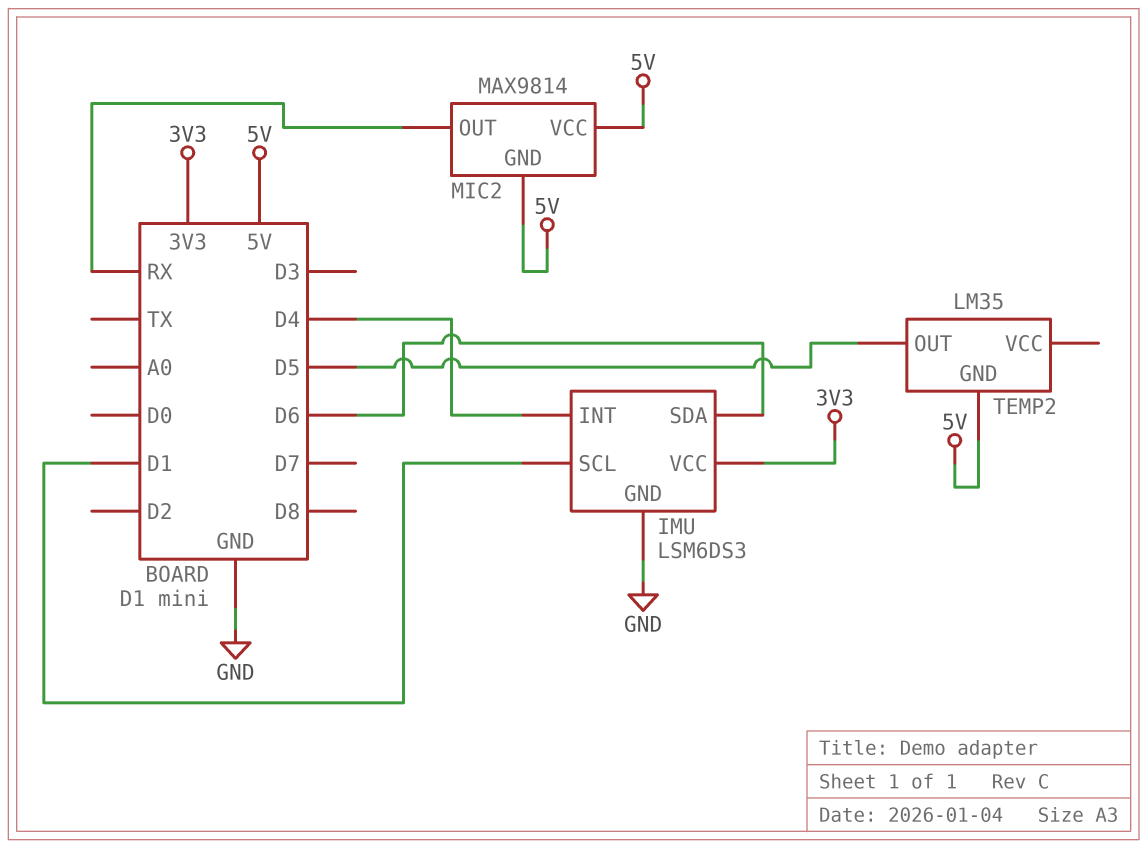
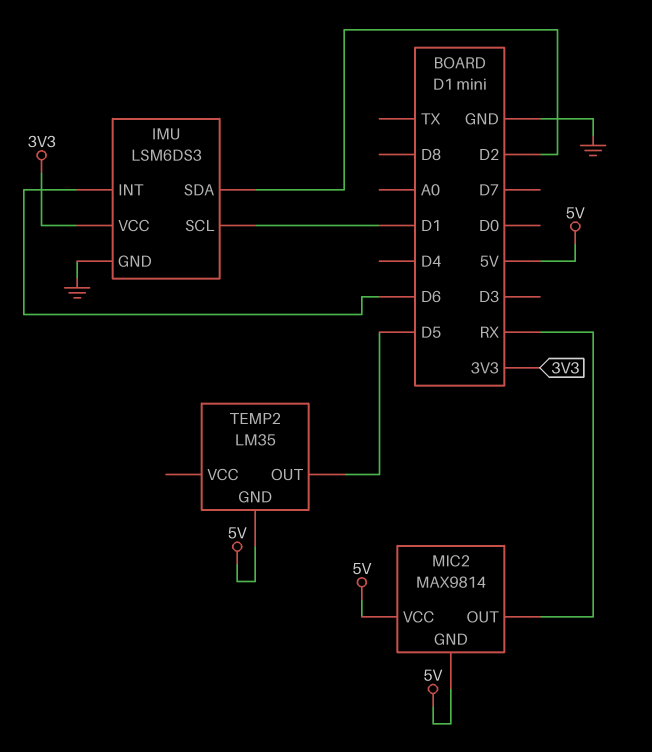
IMU pin INT: D4 -> D6
IMU pin SDA: D6 -> D2

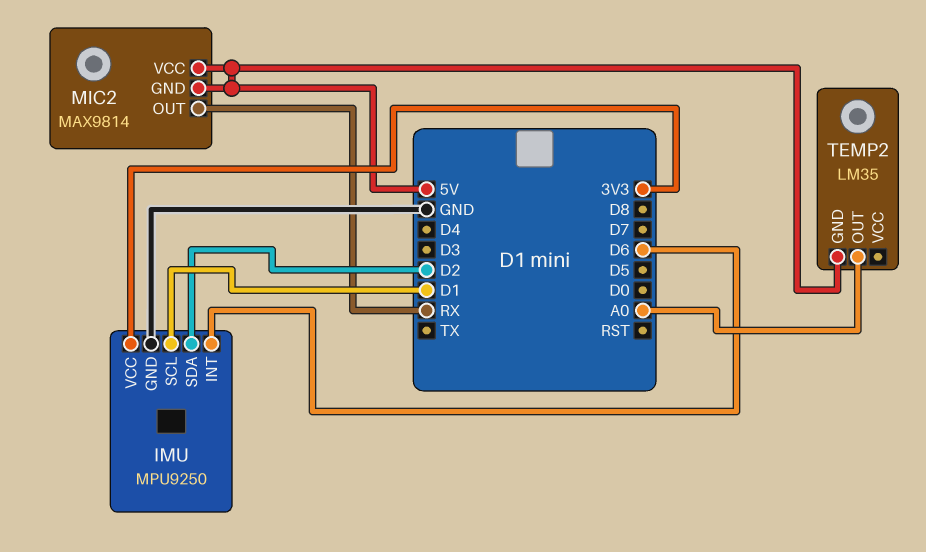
IMU: LSM6DS3 -> MPU9250
TEMP2 pin OUT: D5 -> A0

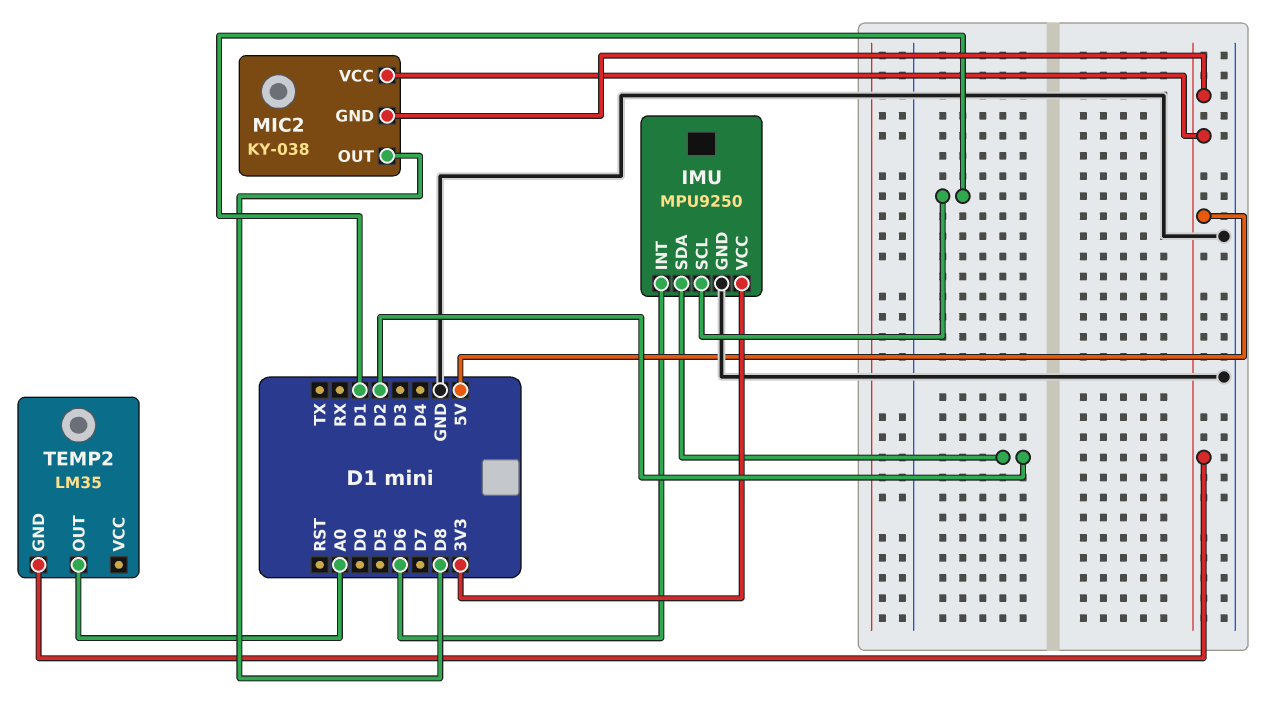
MIC2: MAX9814 -> KY-038
MIC2 pin OUT: RX -> D8

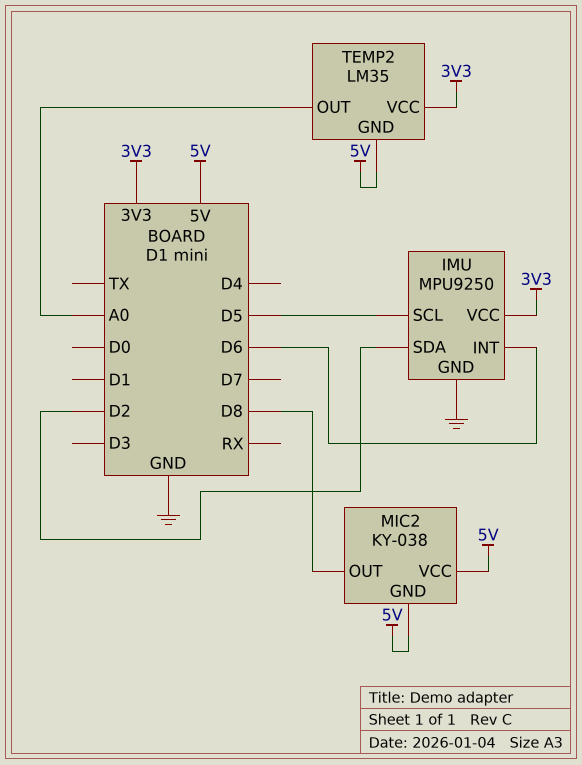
IMU pin SCL: D1 -> D5
TEMP2 pin VCC: none -> 3V3

